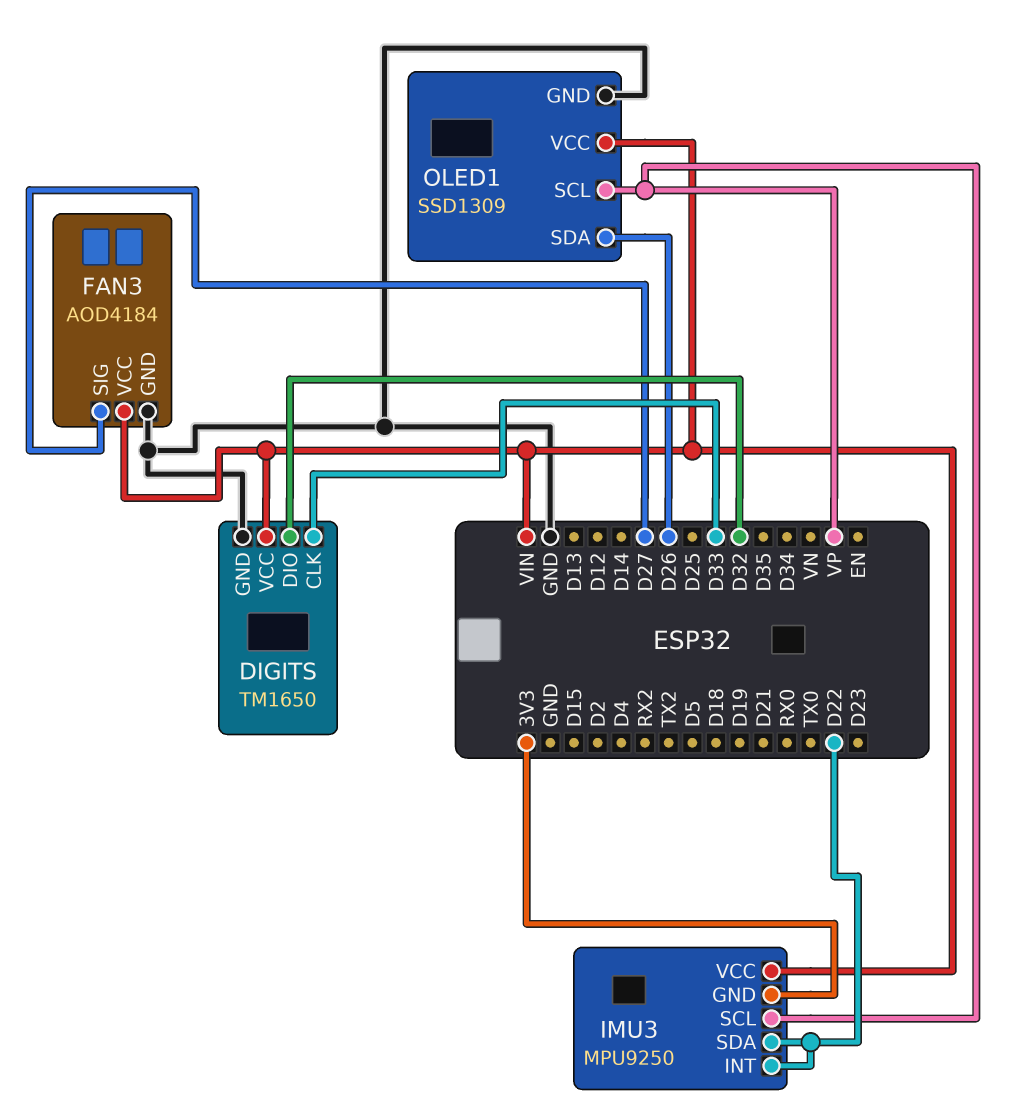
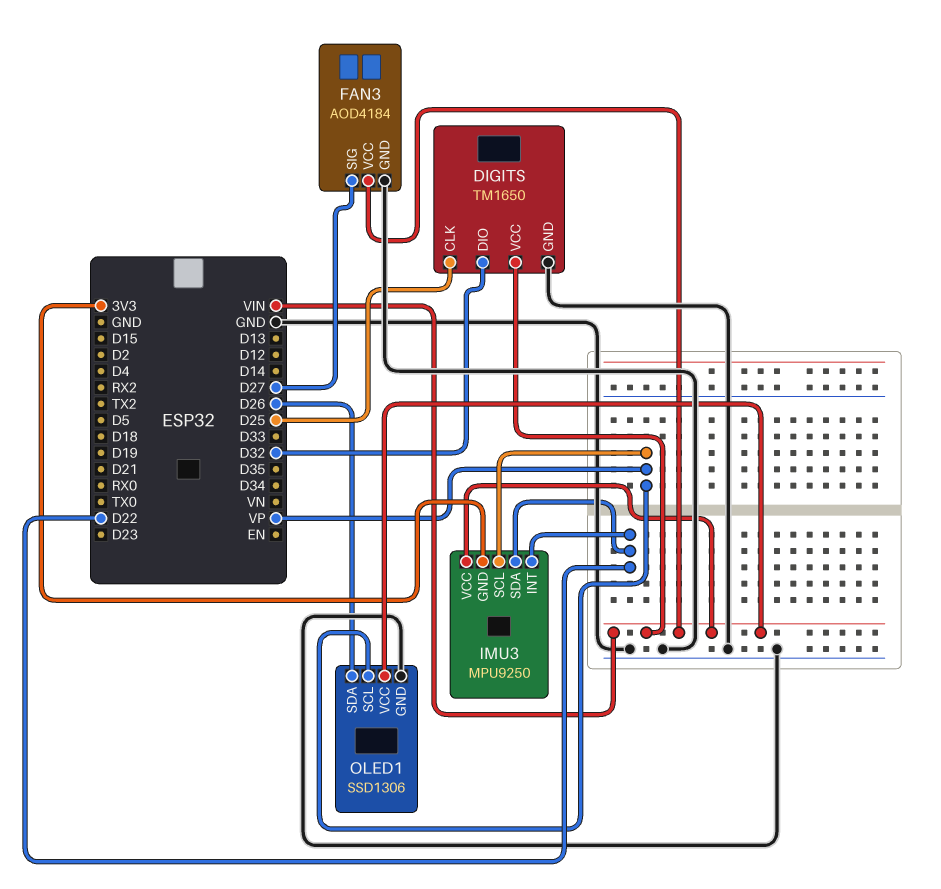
DIGITS pin CLK: D33 -> D25
OLED1: SSD1309 -> SSD1306

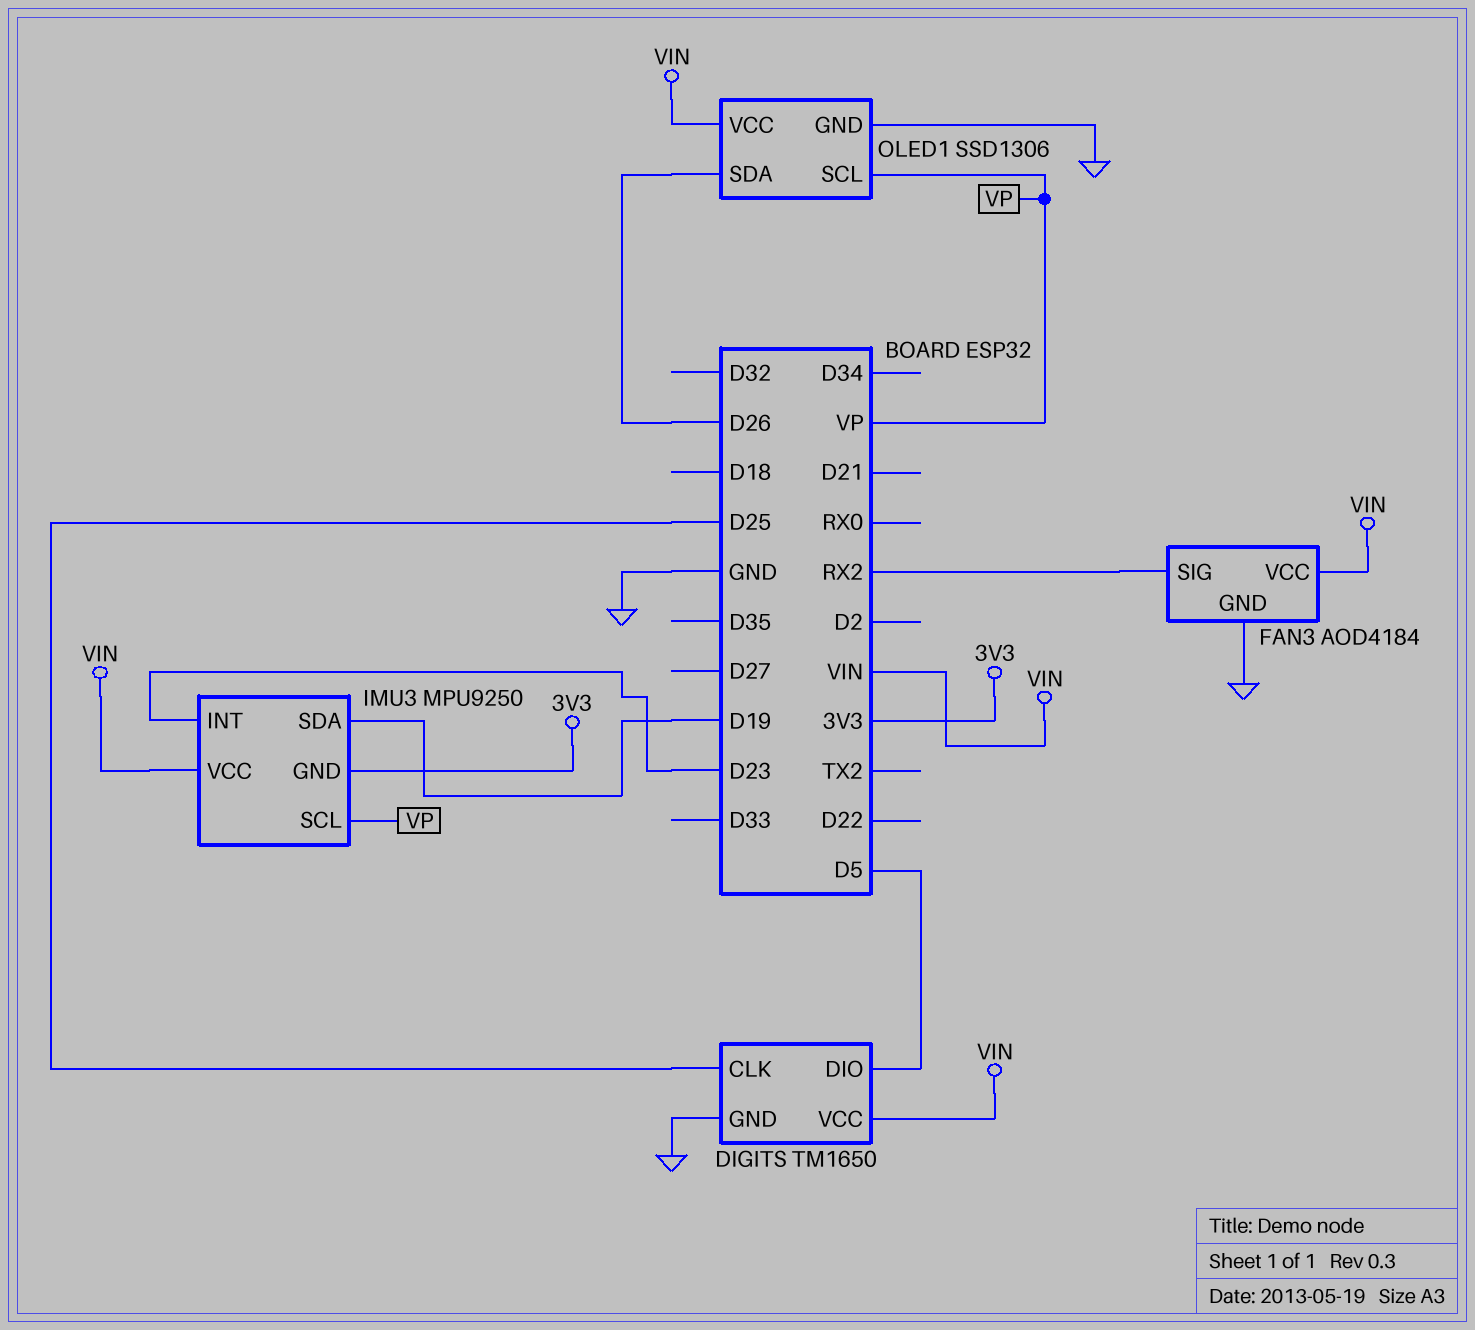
DIGITS pin DIO: D32 -> D5
FAN3 pin SIG: D27 -> RX2
IMU3 pin INT: D22 -> D23
IMU3 pin SDA: D22 -> D19

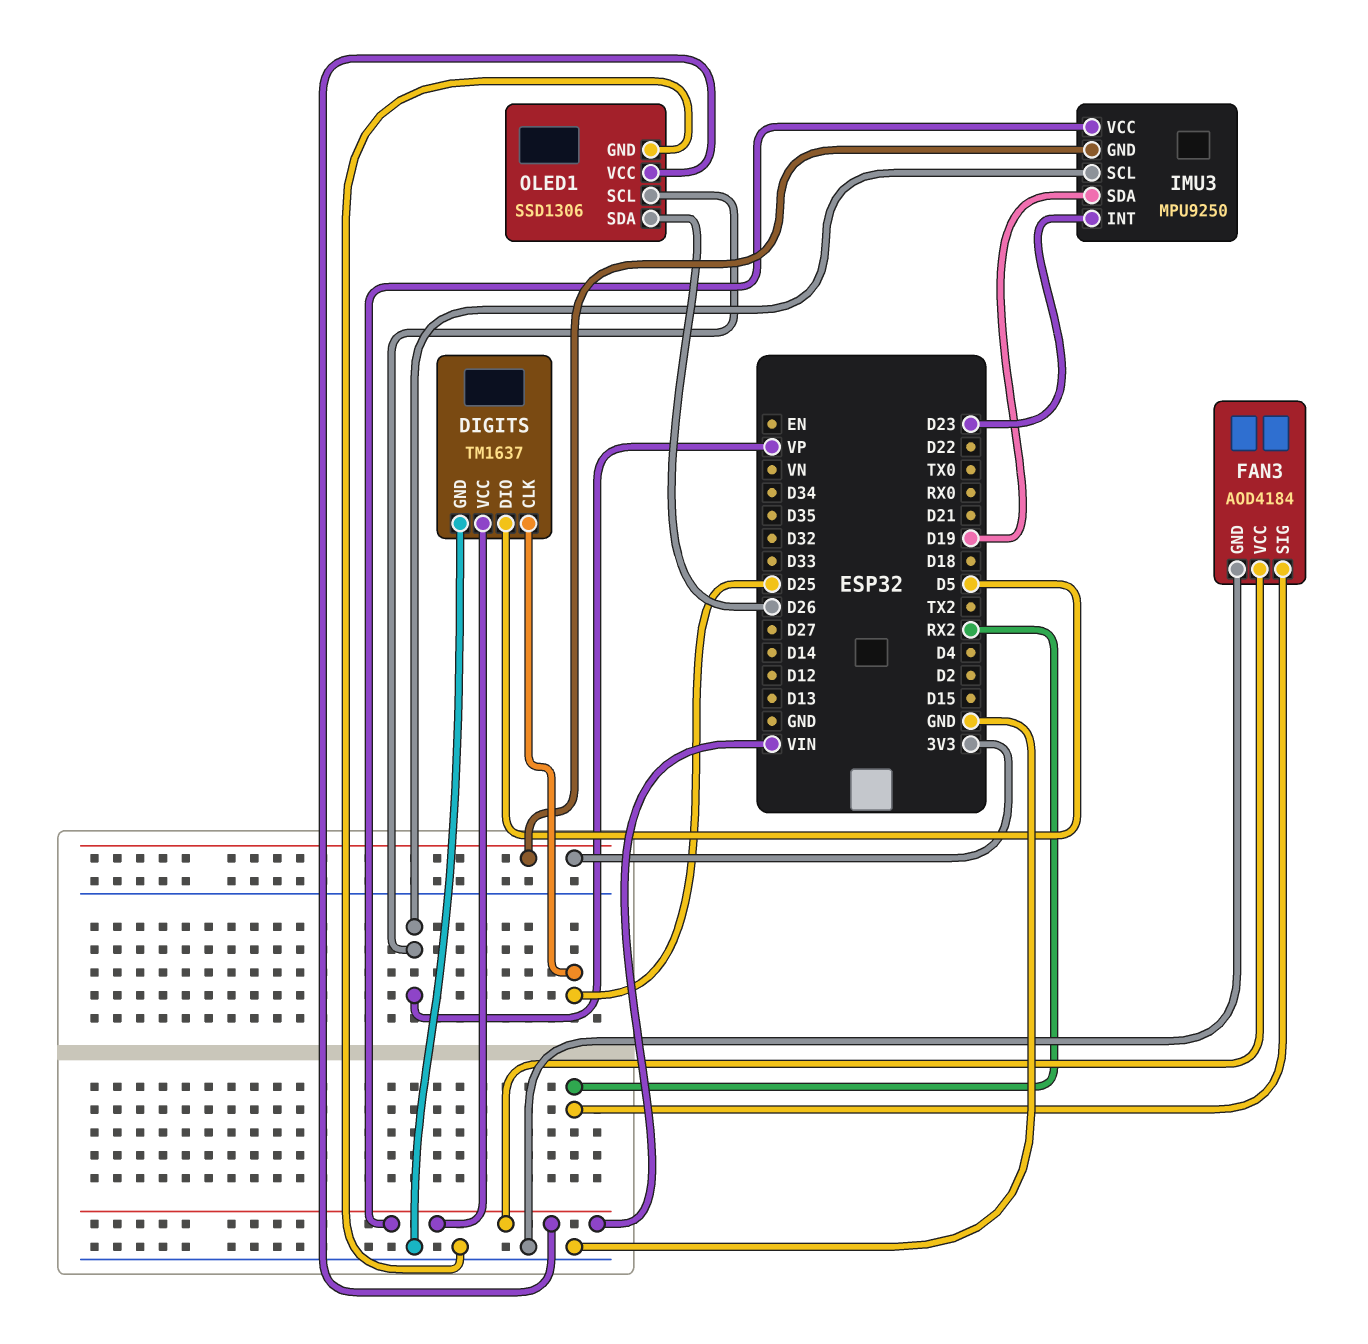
DIGITS: TM1650 -> TM1637

